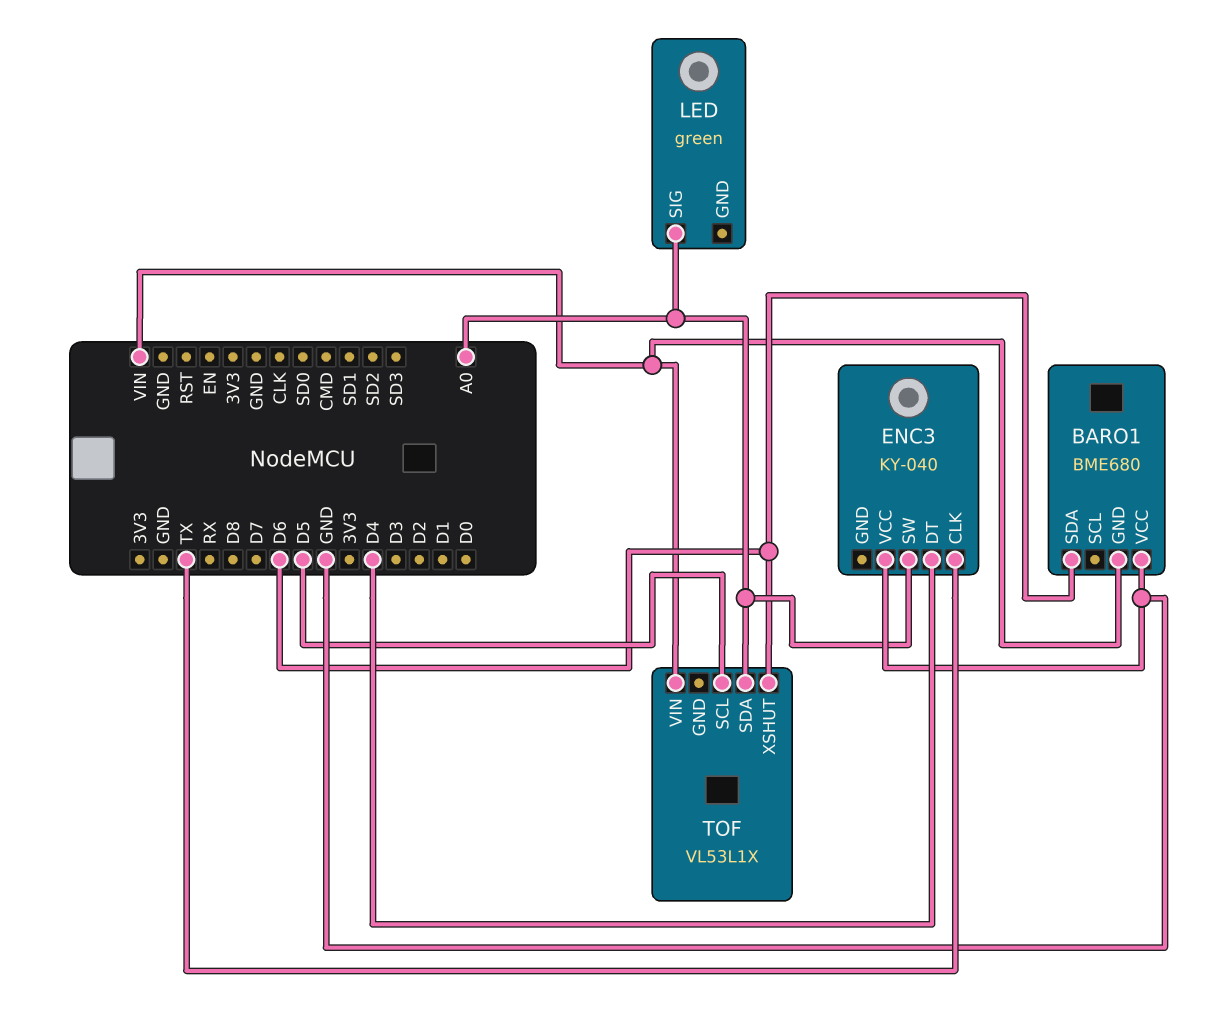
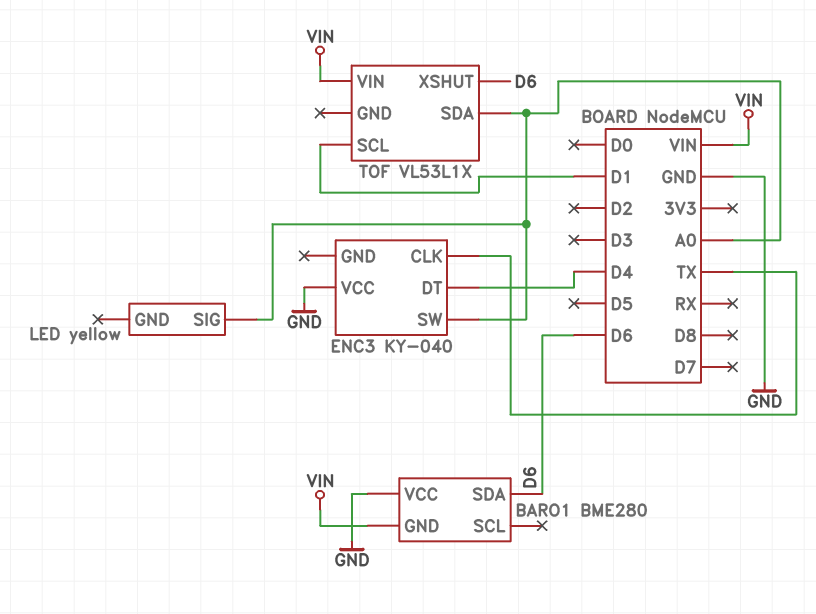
BARO1: BME680 -> BME280
LED: green -> yellow
TOF pin SCL: D5 -> D1

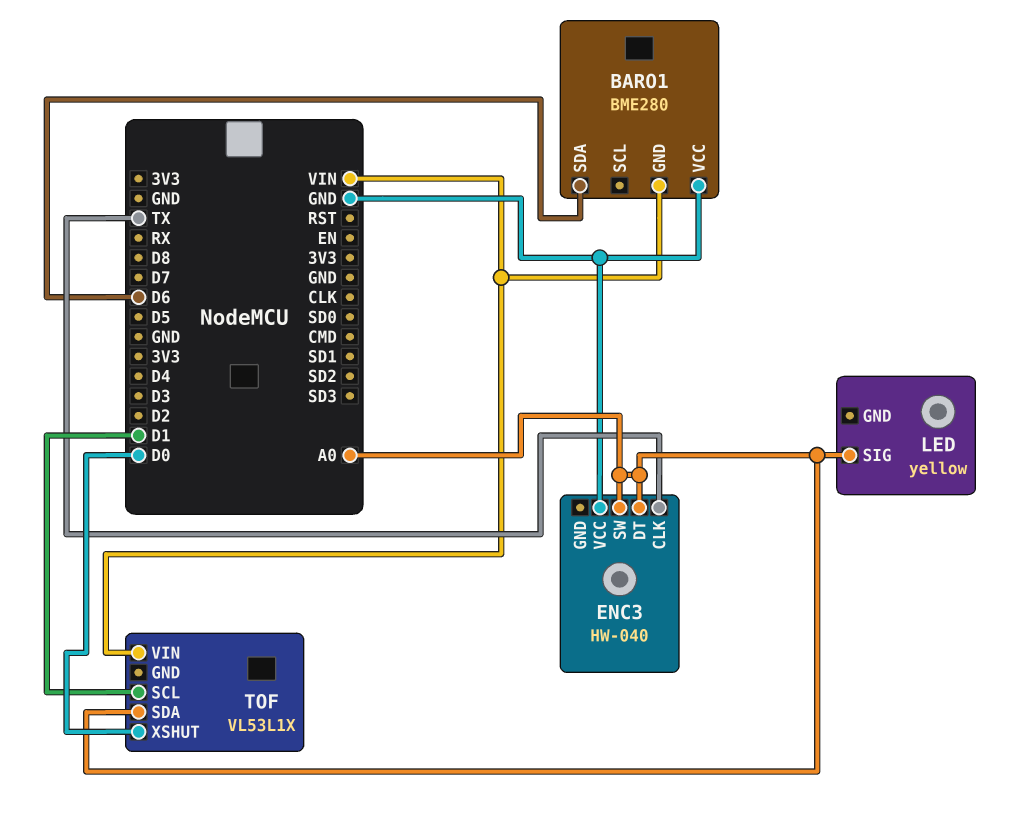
ENC3: KY-040 -> HW-040
ENC3 pin DT: D4 -> A0
TOF pin XSHUT: D6 -> D0

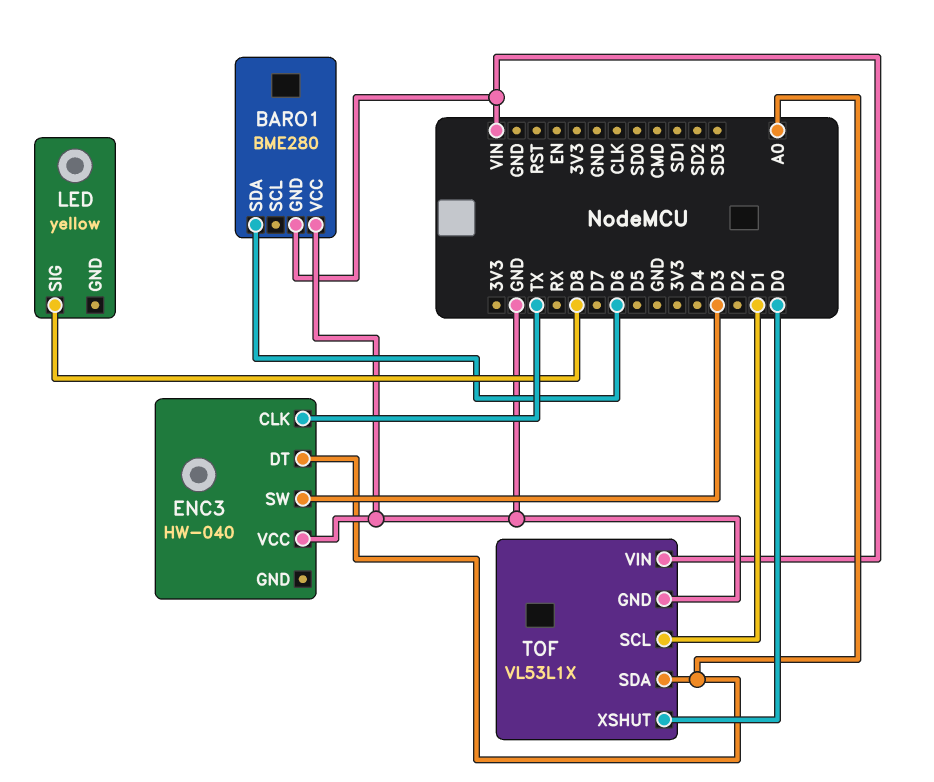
ENC3 pin SW: A0 -> D3
LED pin SIG: A0 -> D8
TOF pin GND: none -> GND

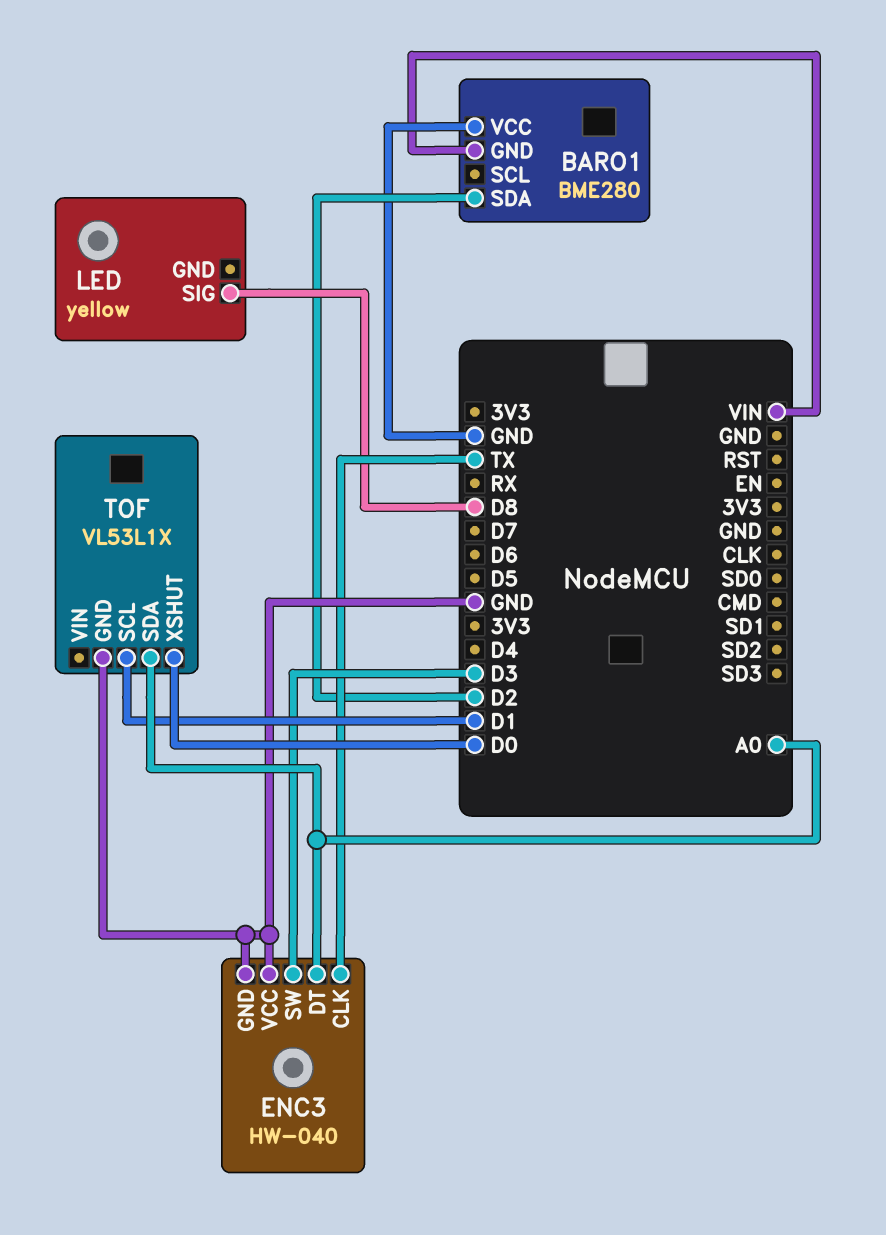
BARO1 pin SDA: D6 -> D2
ENC3 pin GND: none -> GND
TOF pin VIN: VIN -> none

